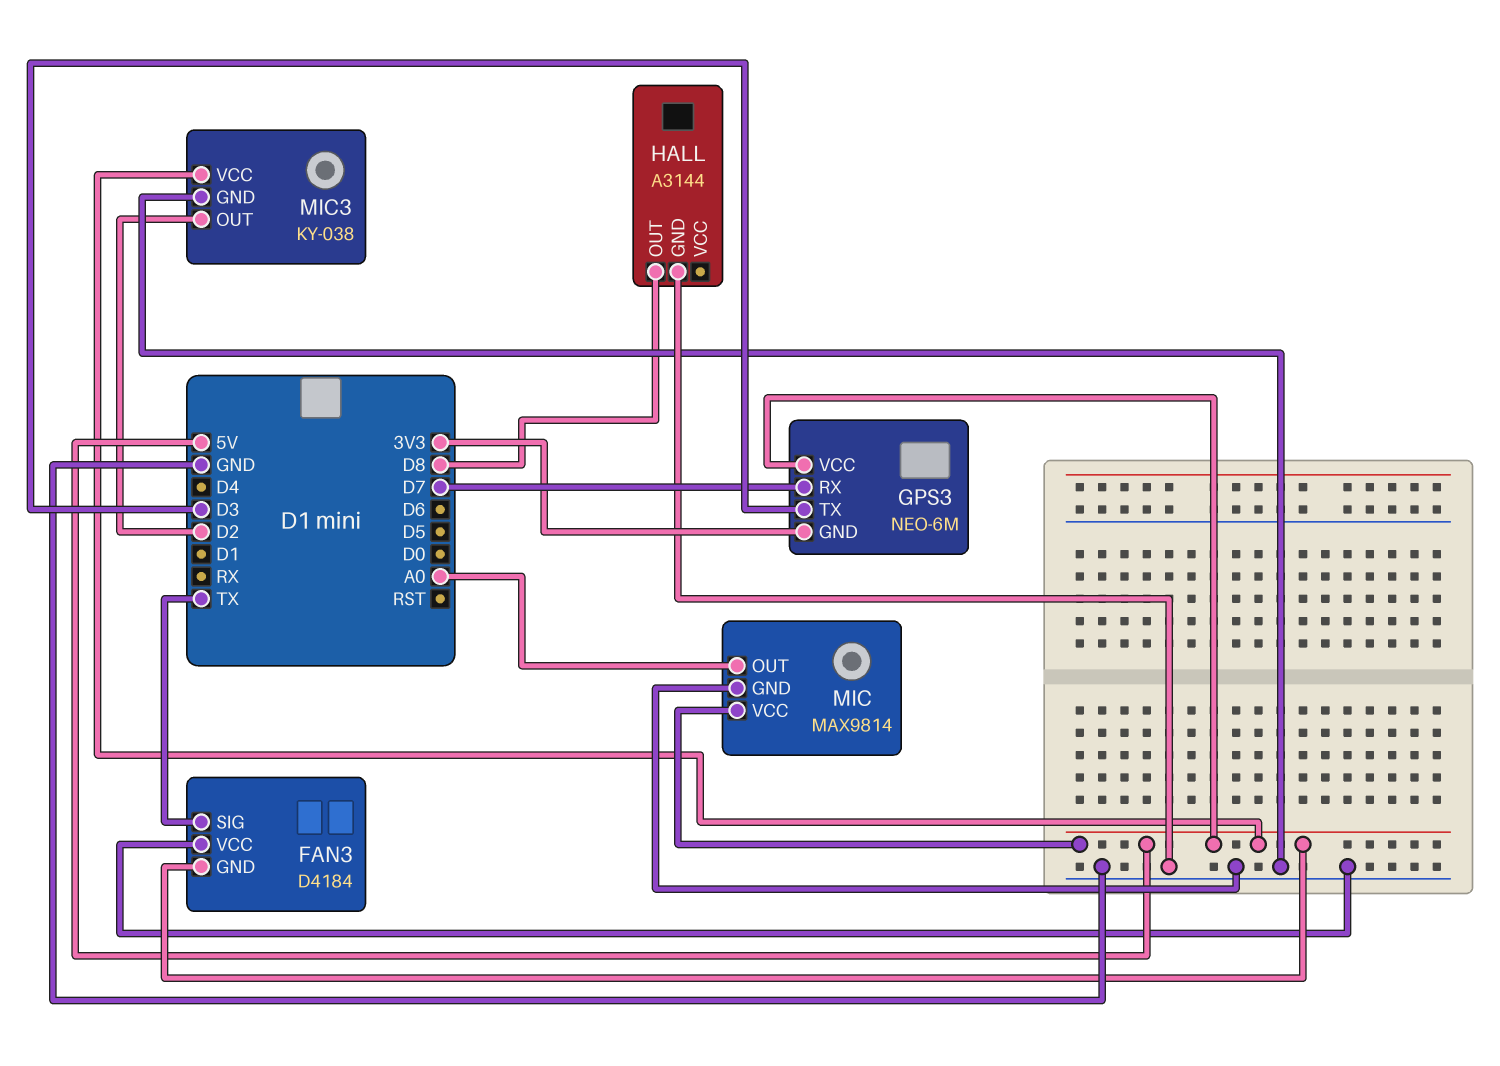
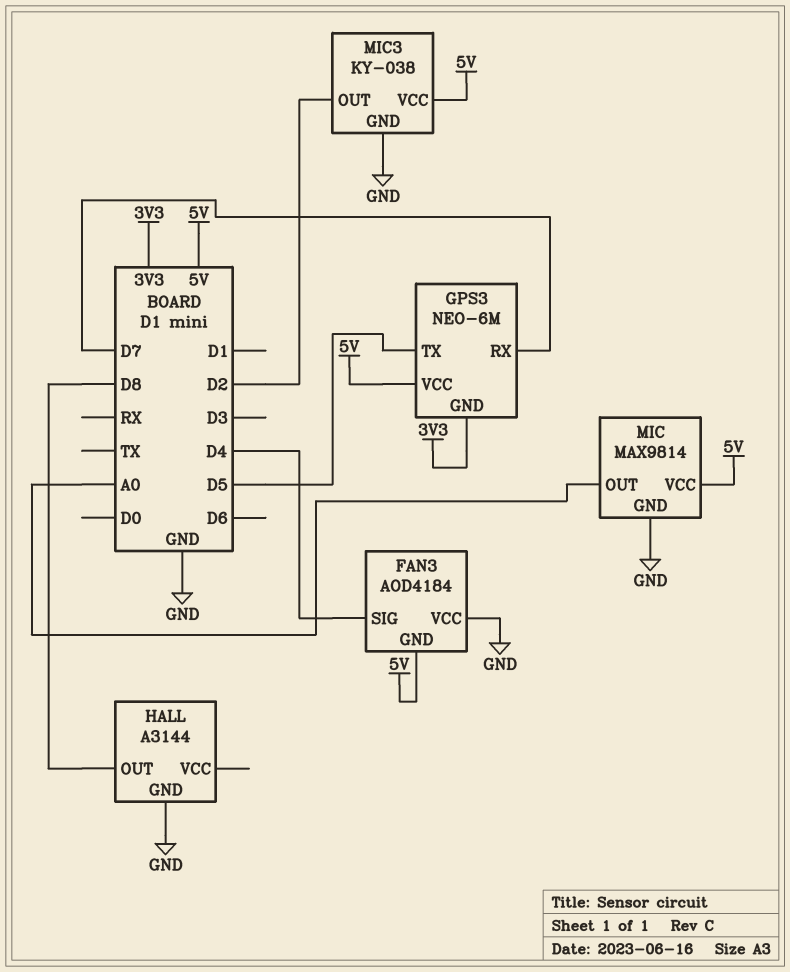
FAN3: D4184 -> AOD4184
FAN3 pin SIG: TX -> D4
GPS3 pin TX: D3 -> D5

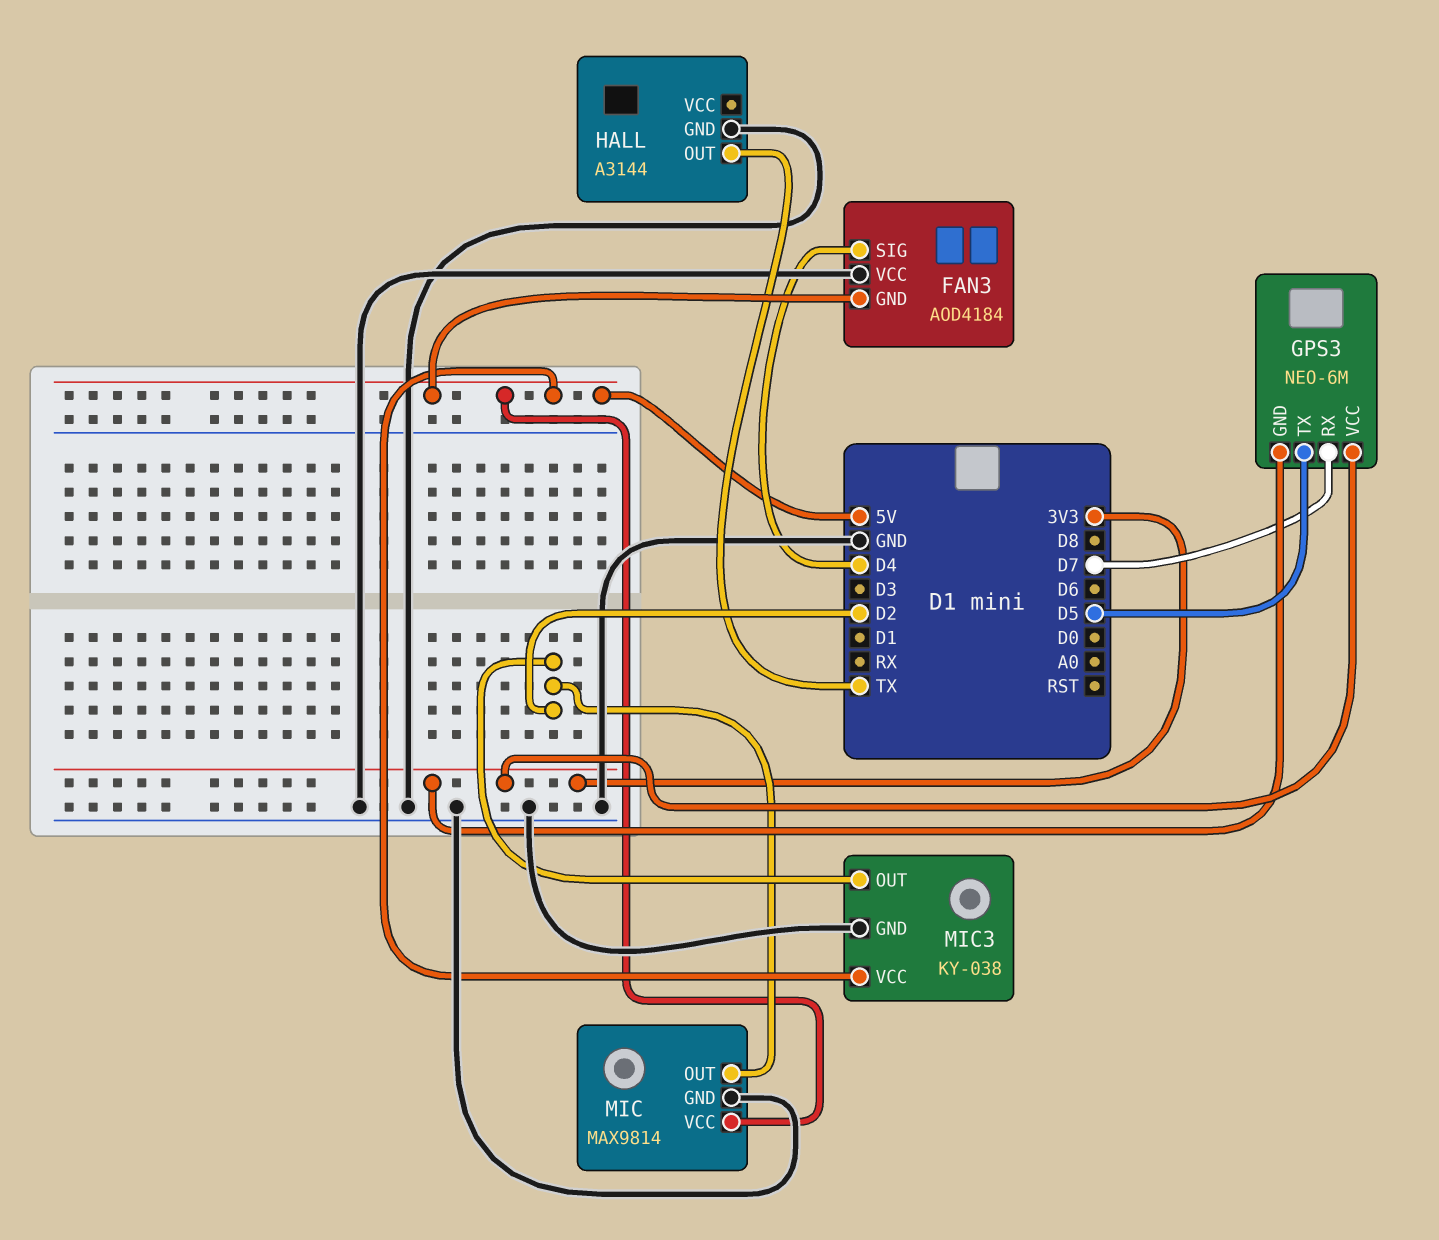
GPS3 pin VCC: 5V -> 3V3
HALL pin OUT: D8 -> TX
MIC pin OUT: A0 -> D2

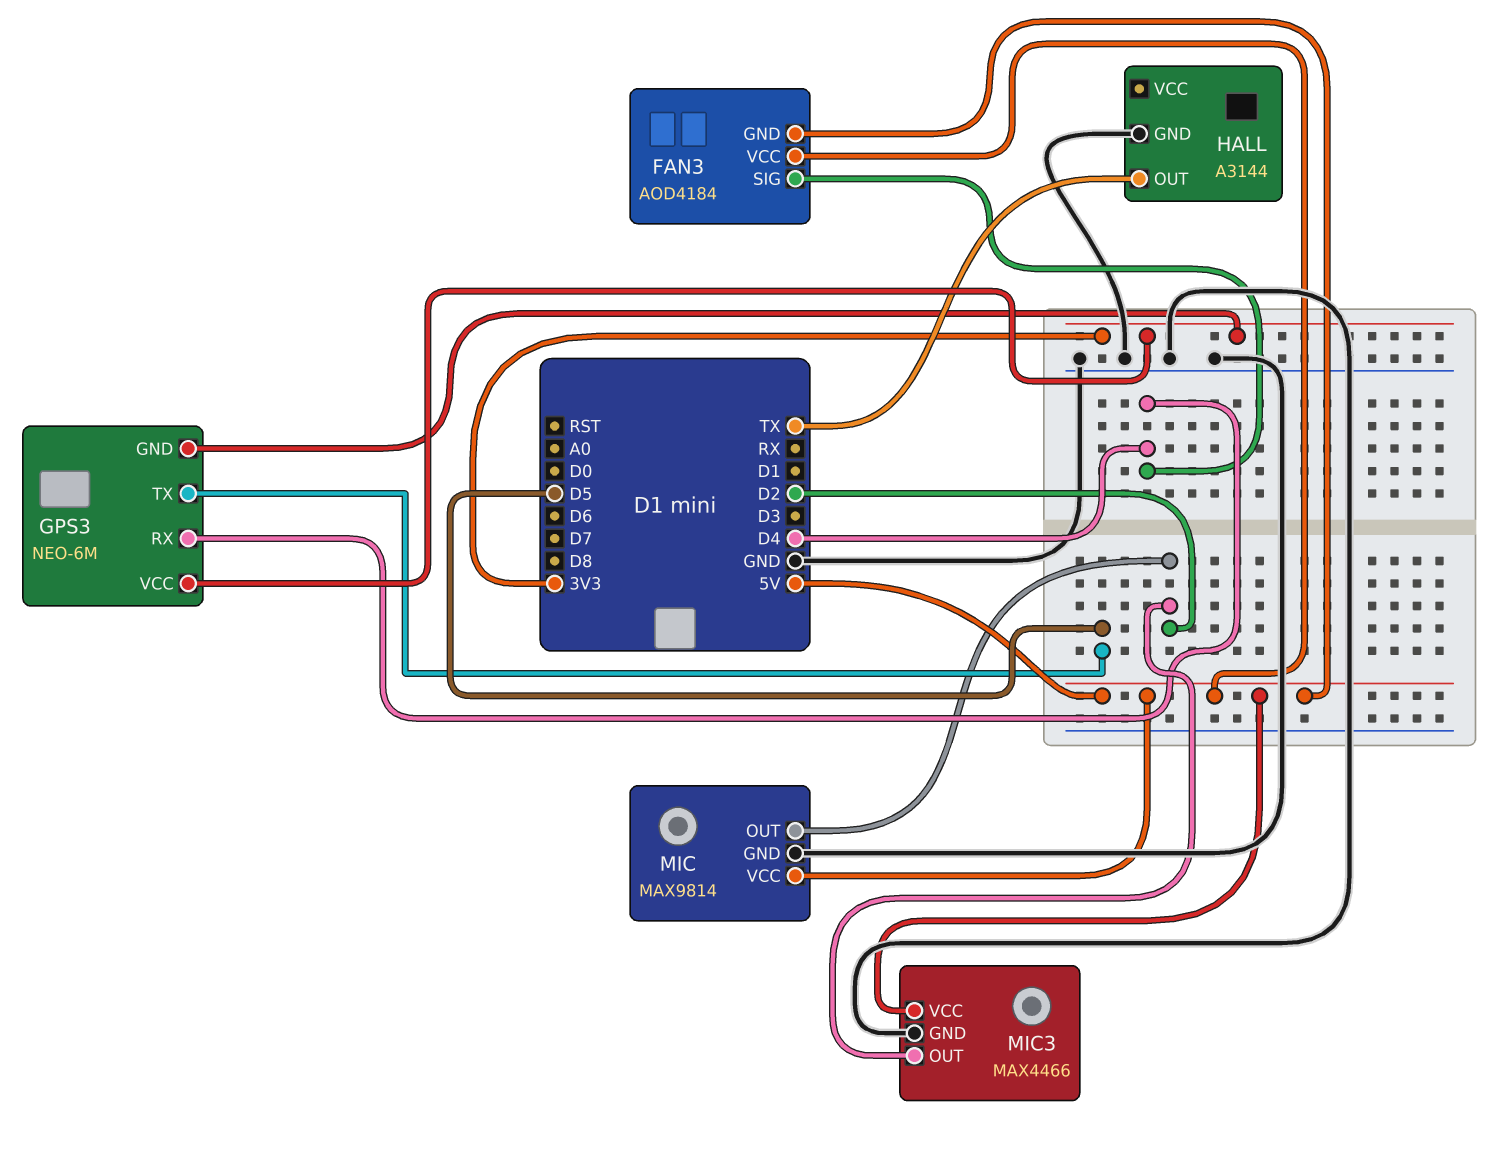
FAN3 pin VCC: GND -> 5V
GPS3 pin RX: D7 -> D4
MIC3: KY-038 -> MAX4466

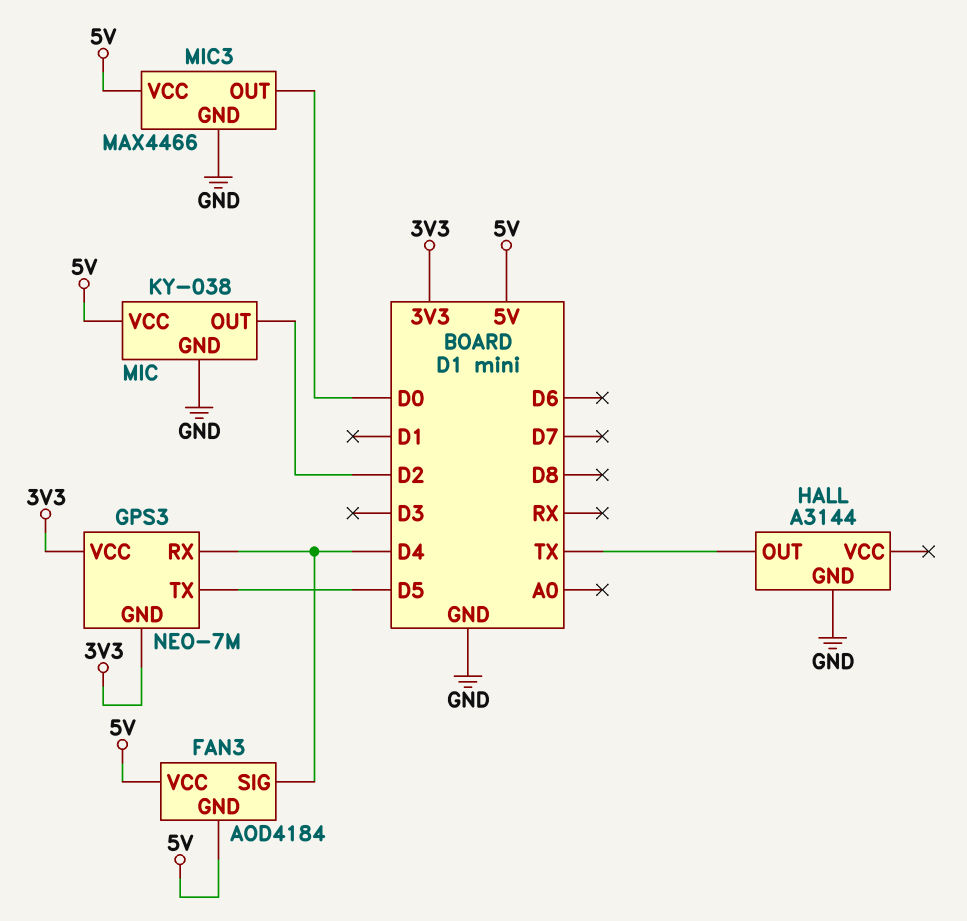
GPS3: NEO-6M -> NEO-7M
MIC: MAX9814 -> KY-038
MIC3 pin OUT: D2 -> D0

